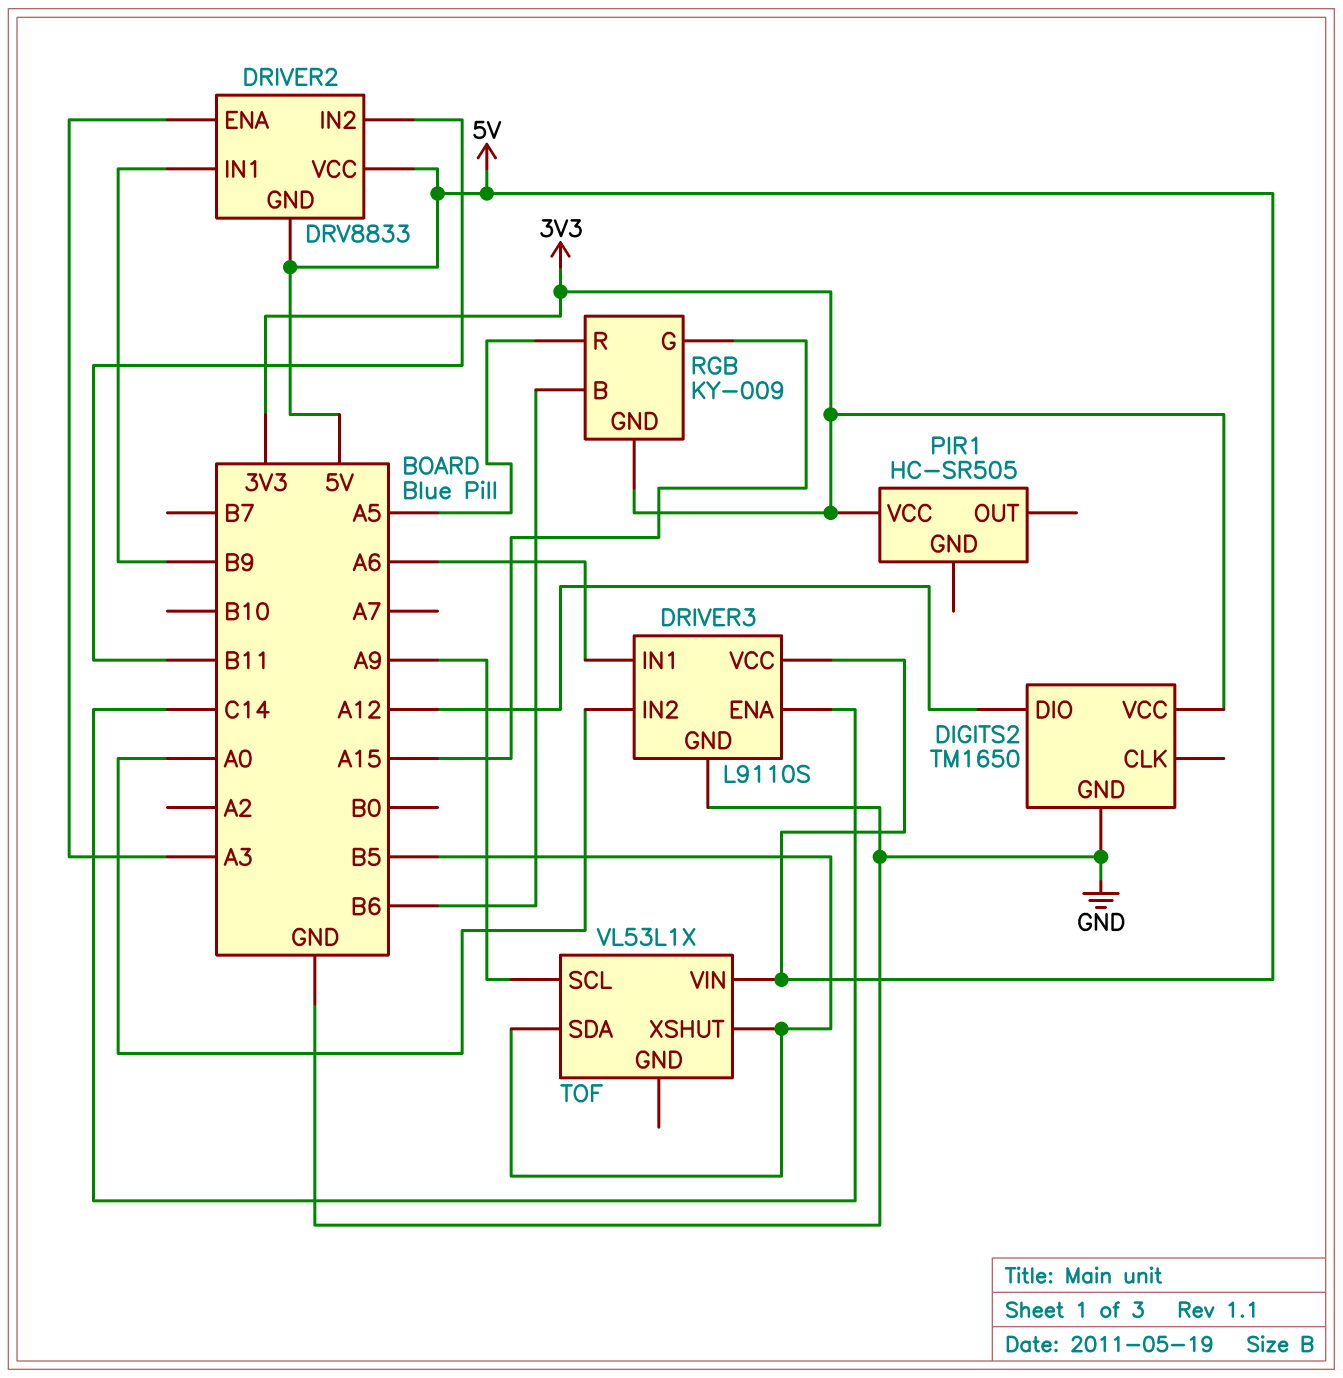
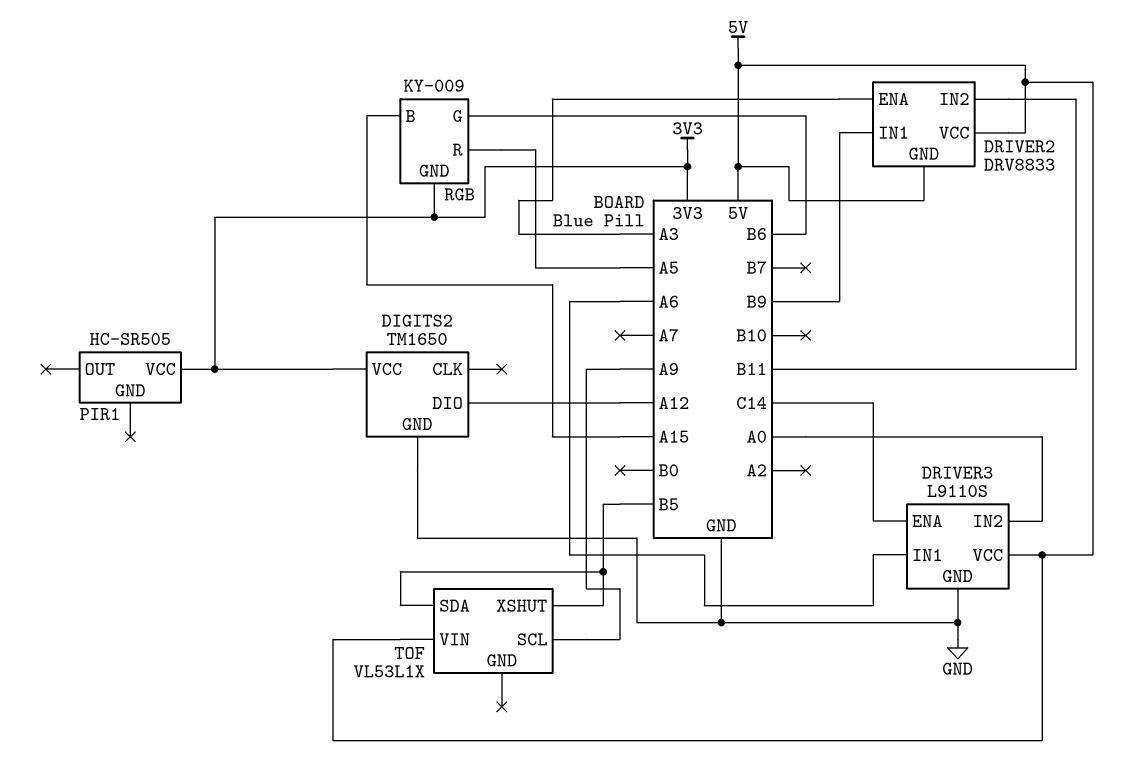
RGB pin B: B6 -> A15
RGB pin G: A15 -> B6

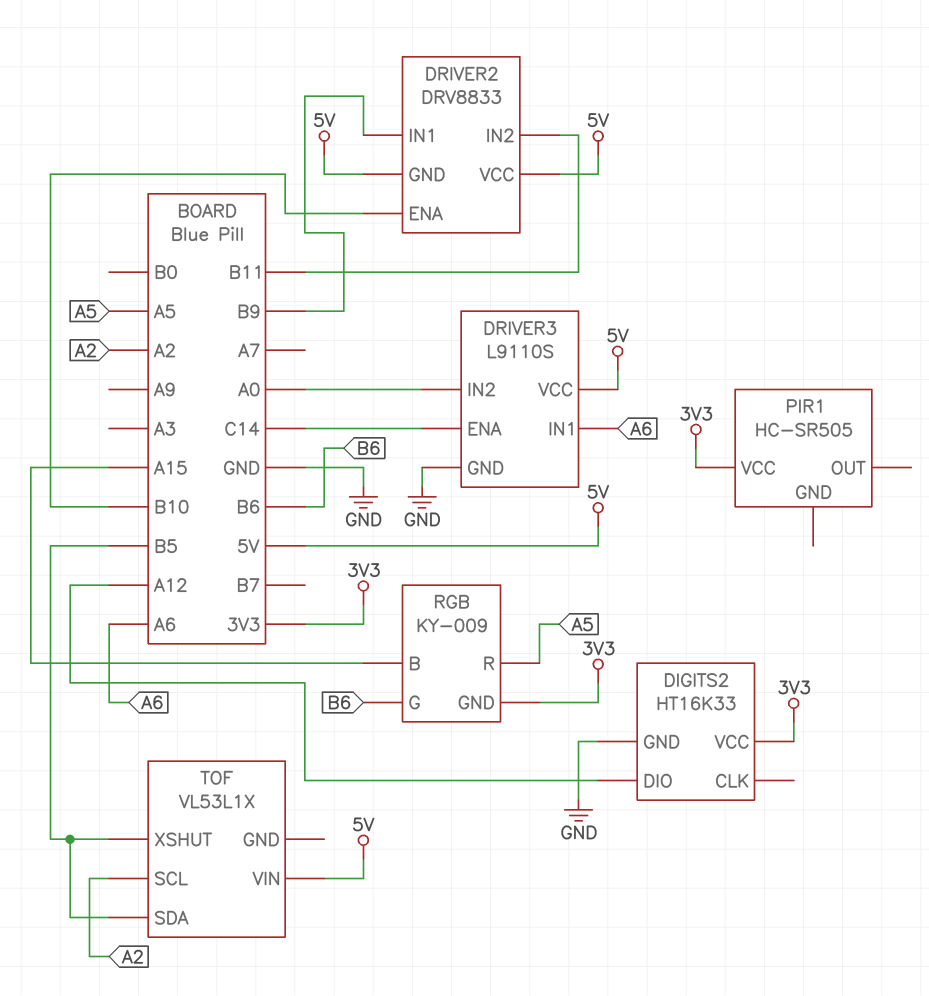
DIGITS2: TM1650 -> HT16K33
DRIVER2 pin ENA: A3 -> B10
TOF pin SCL: A9 -> A2

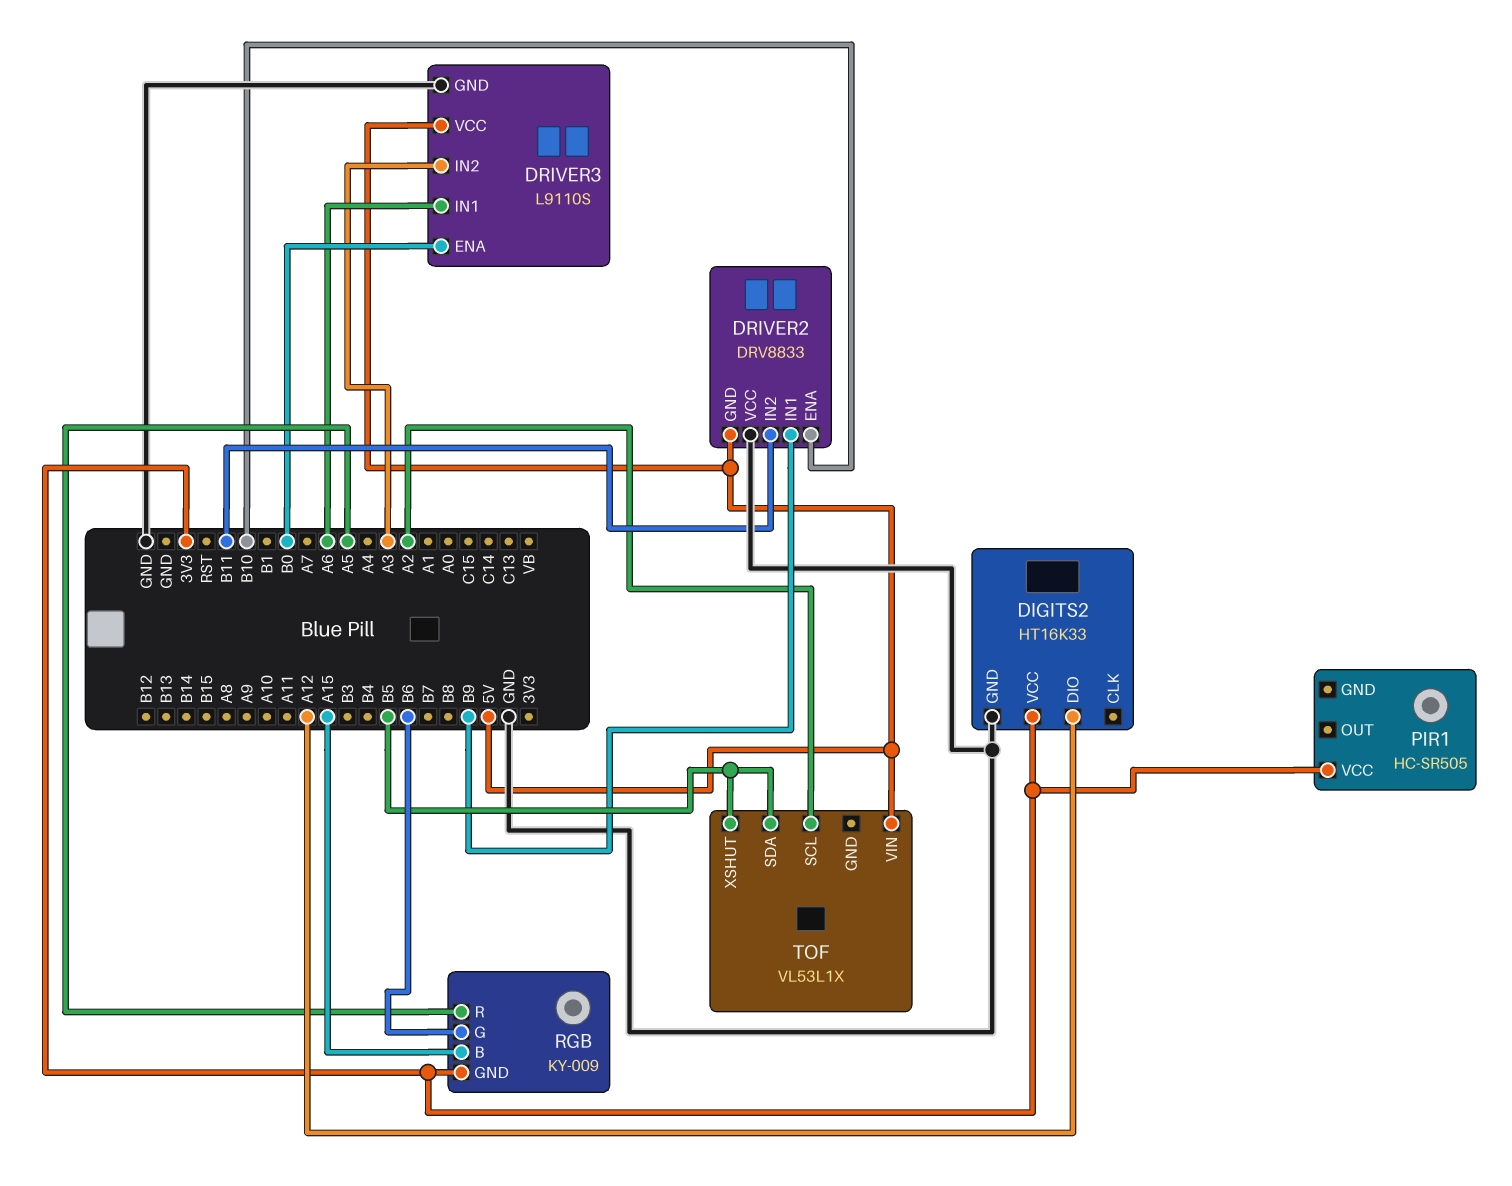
DRIVER2 pin VCC: 5V -> GND
DRIVER3 pin ENA: C14 -> B0
DRIVER3 pin IN2: A0 -> A3

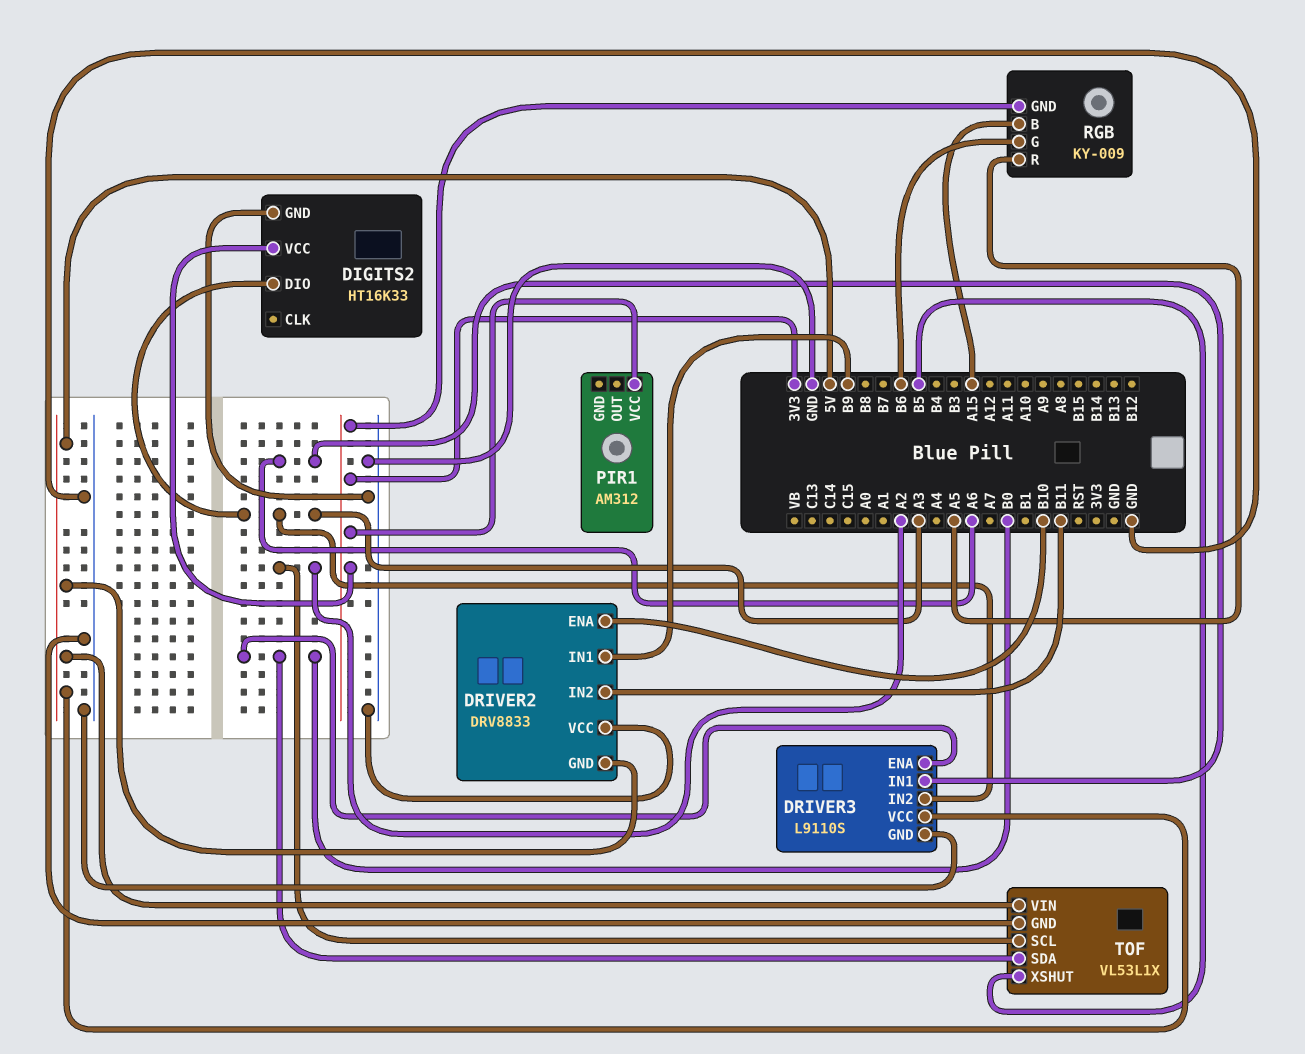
DIGITS2 pin DIO: A12 -> A3
PIR1: HC-SR505 -> AM312
TOF pin GND: none -> GND
TOF pin SDA: B5 -> B0

